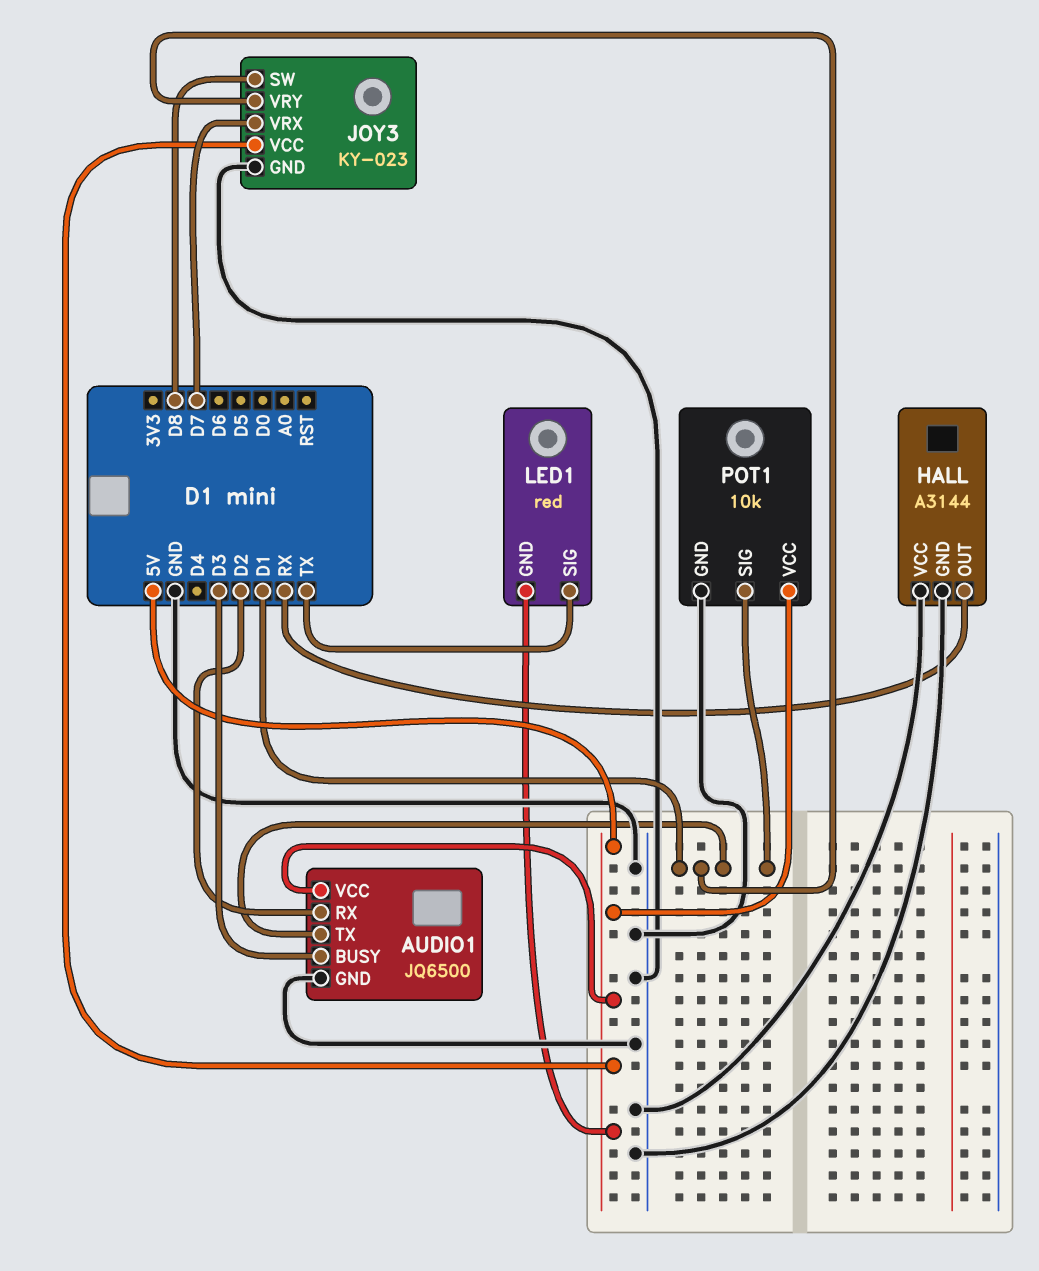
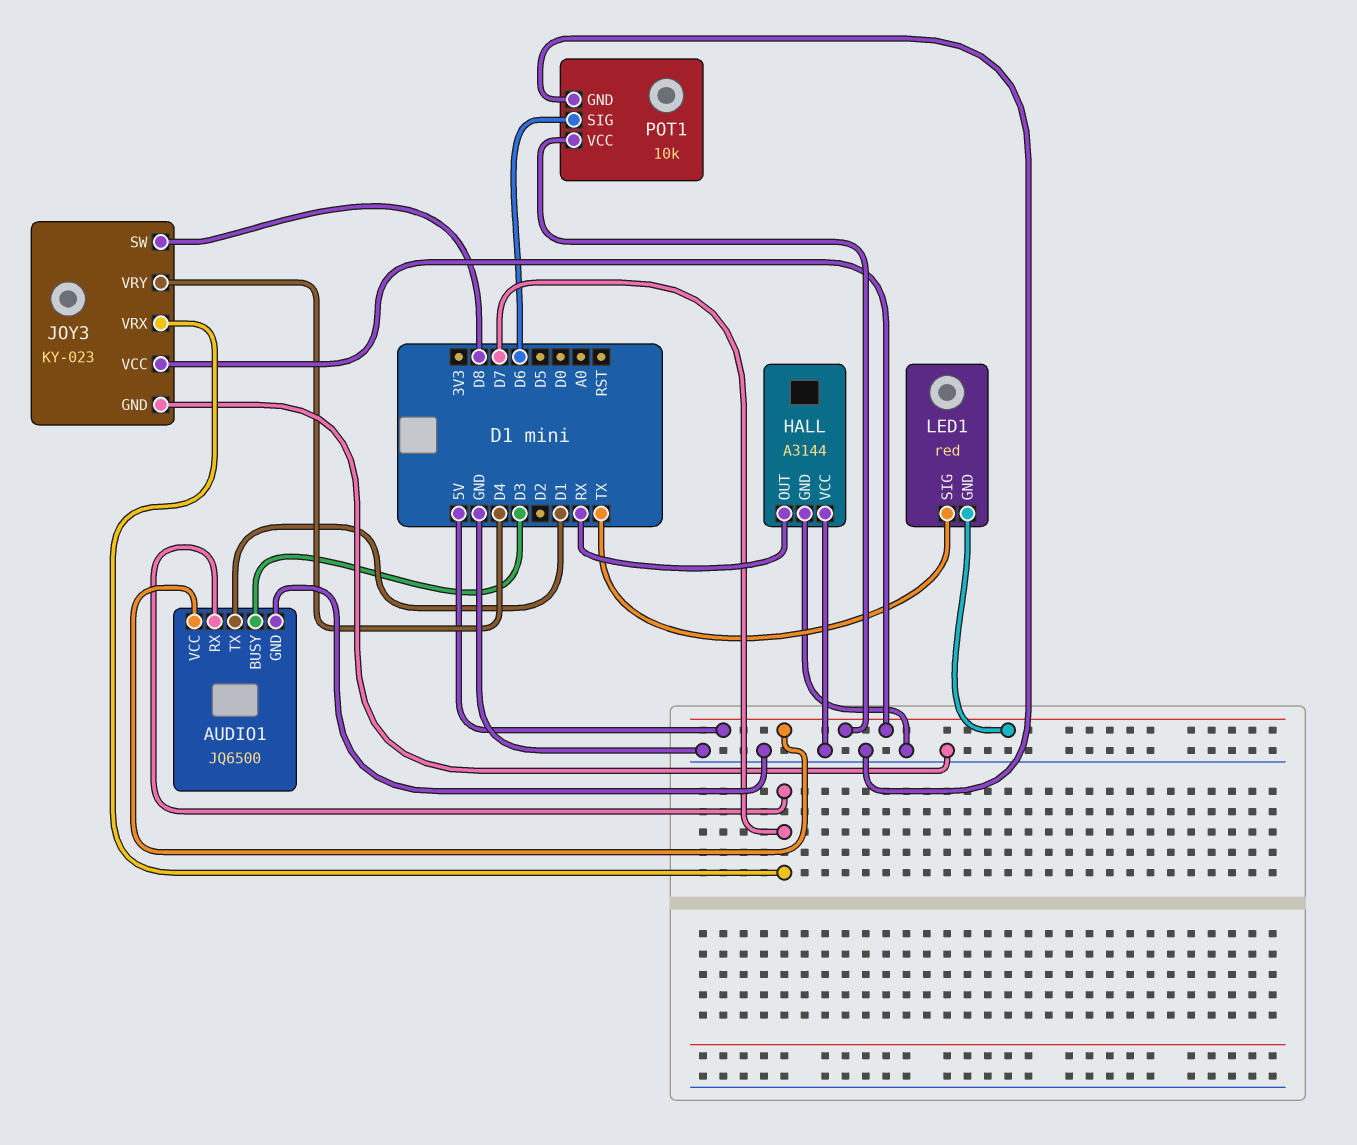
AUDIO1 pin RX: D2 -> D7
JOY3 pin VRY: D1 -> D4
POT1 pin SIG: D1 -> D6

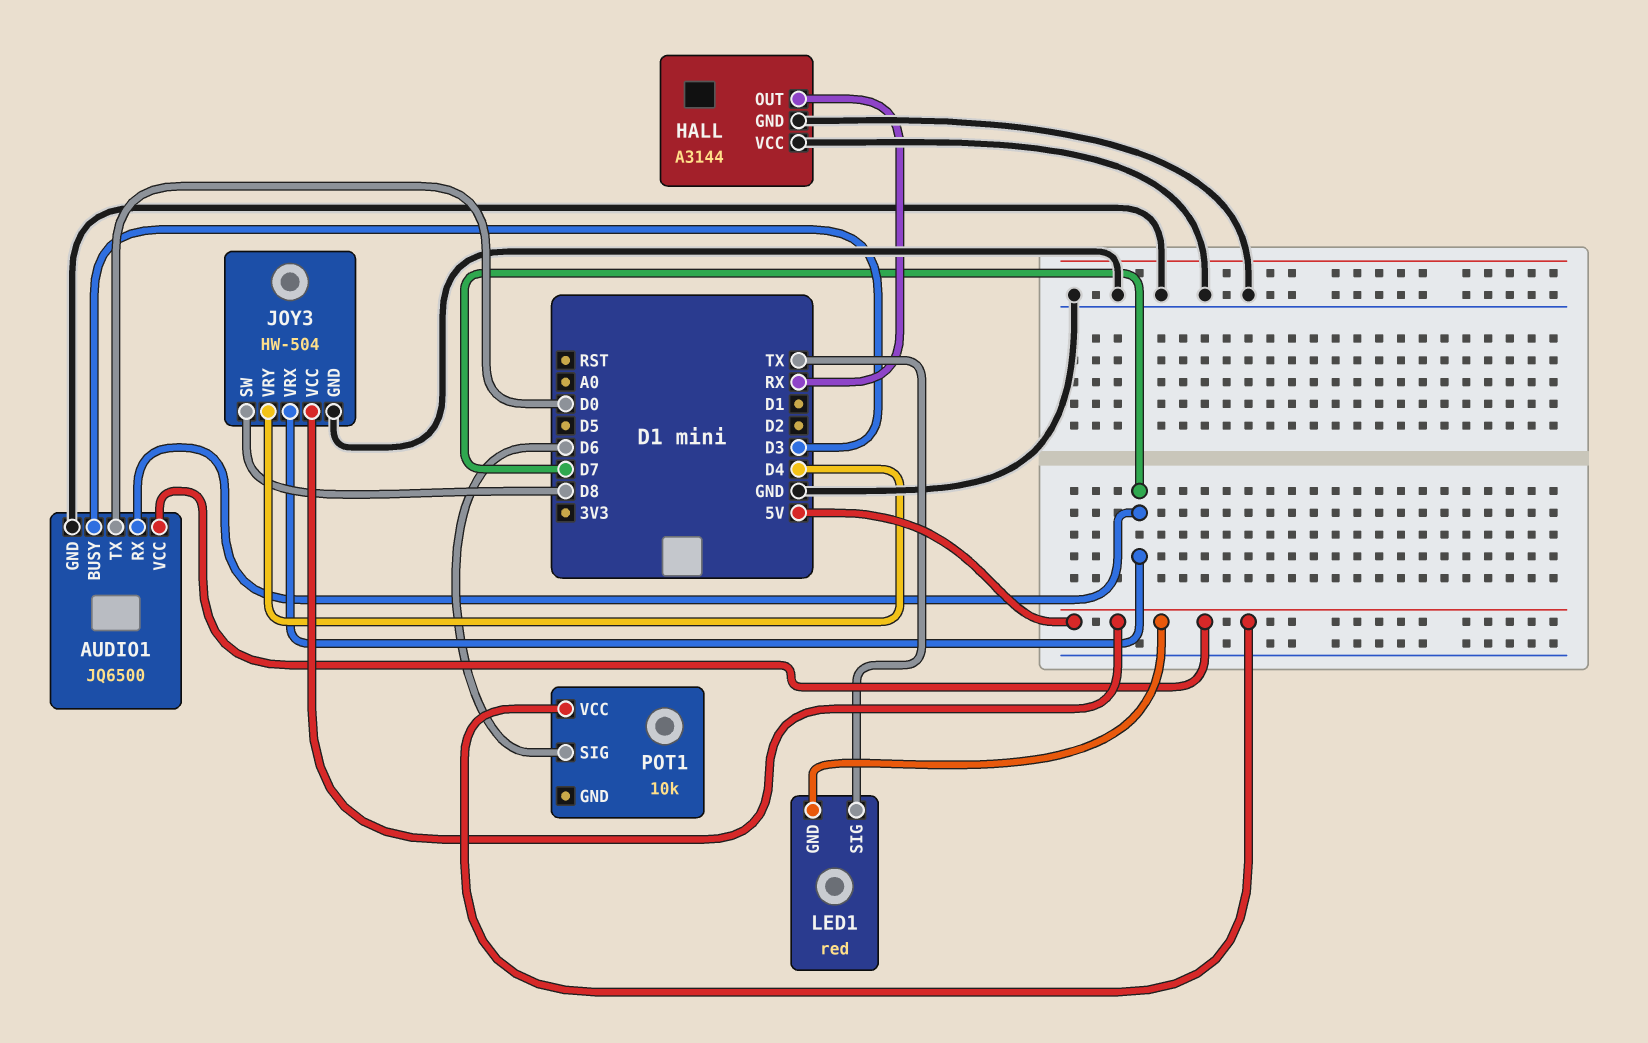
AUDIO1 pin TX: D1 -> D0
JOY3: KY-023 -> HW-504
POT1 pin GND: GND -> none

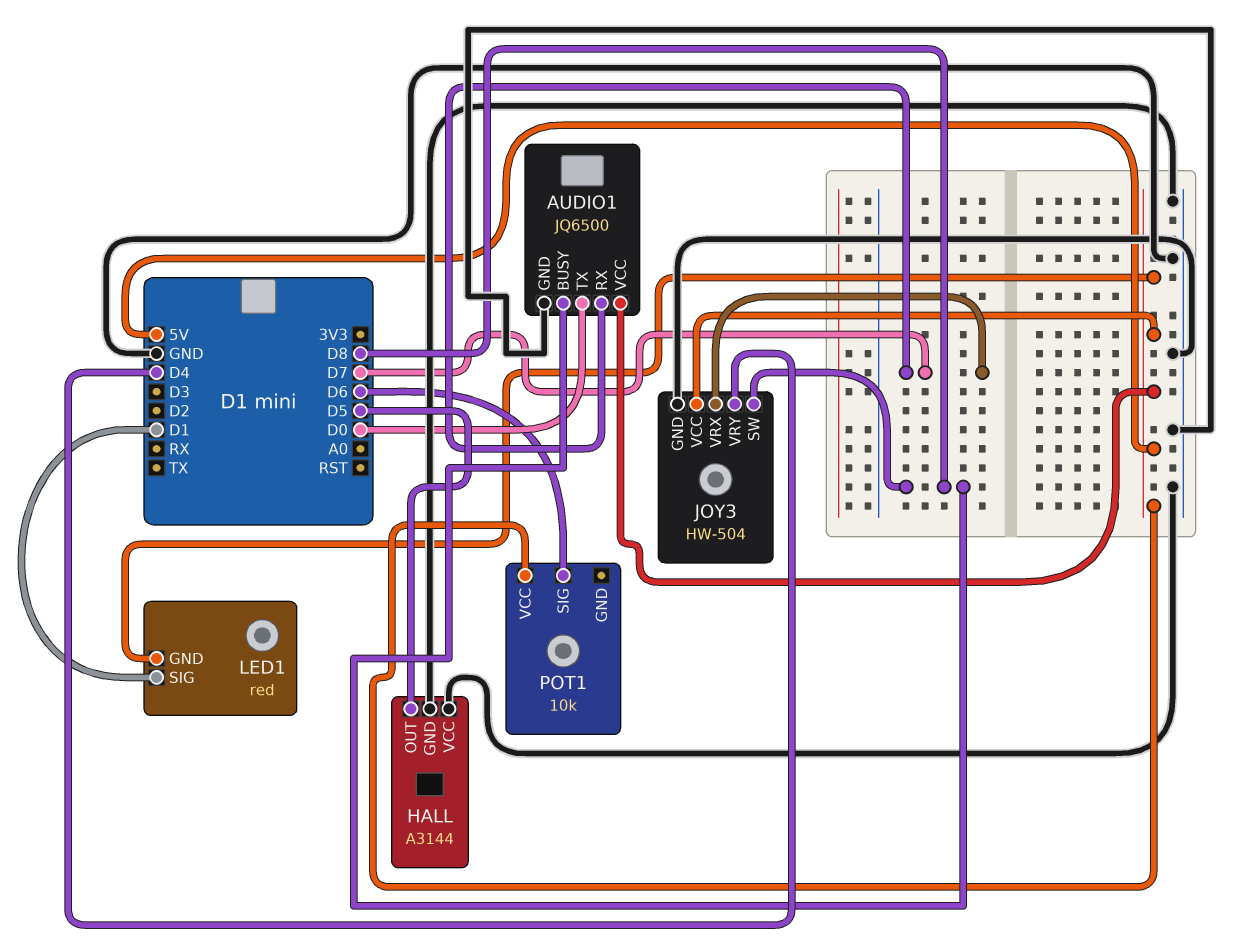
AUDIO1 pin BUSY: D3 -> D8
HALL pin OUT: RX -> D5
LED1 pin SIG: TX -> D1

